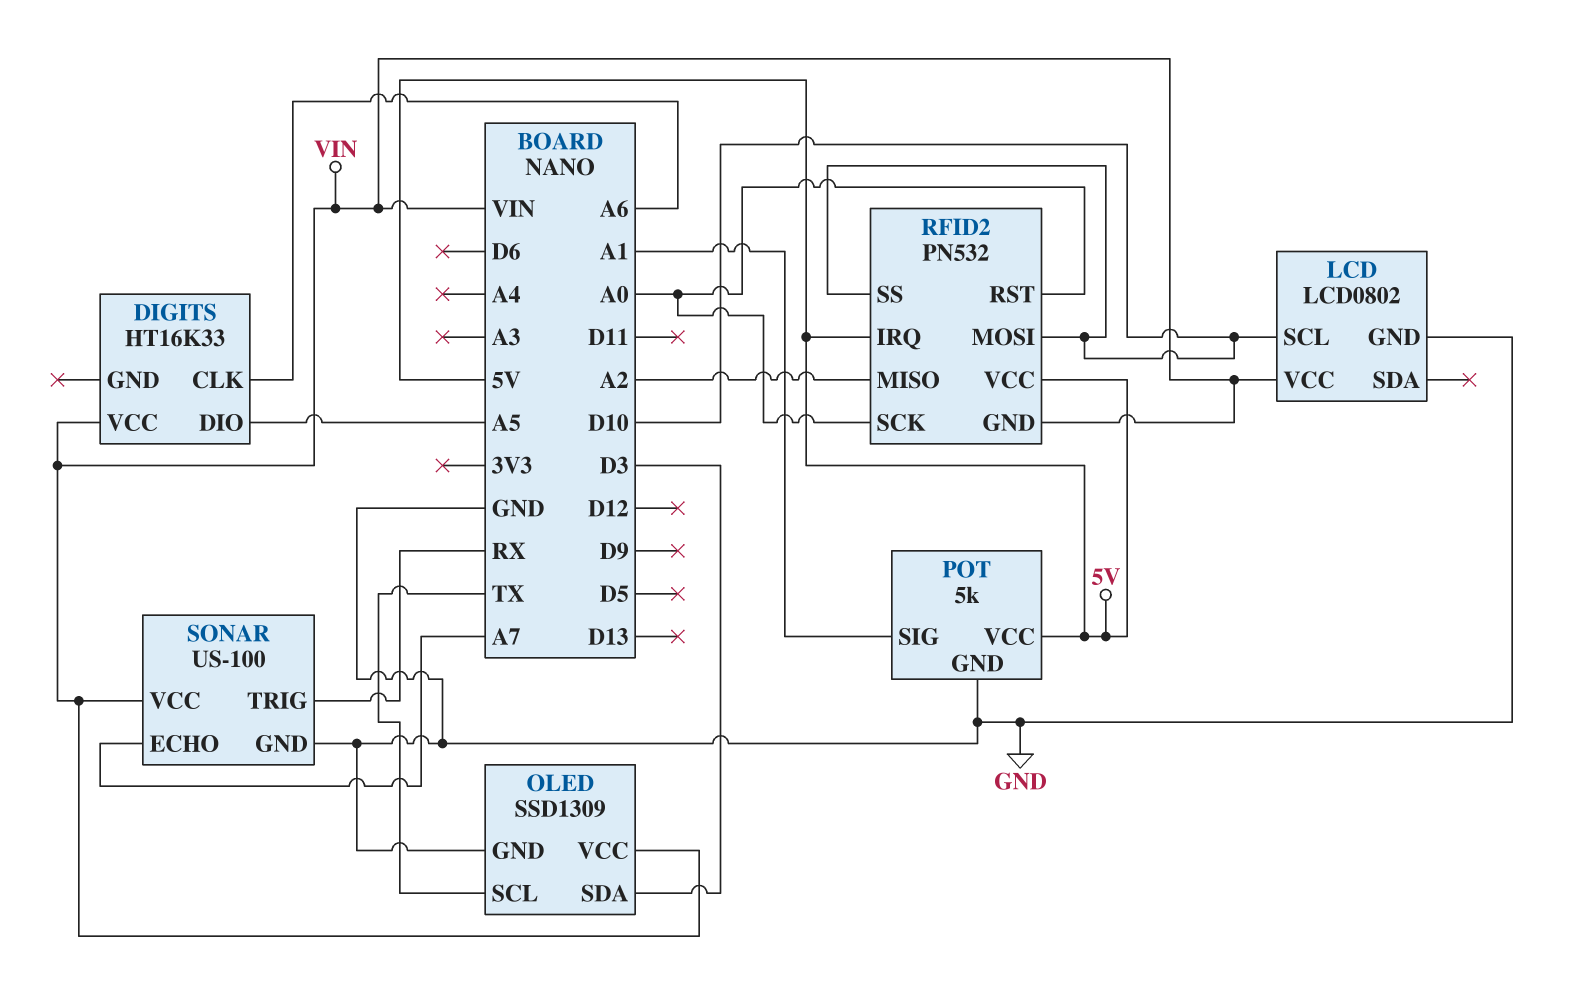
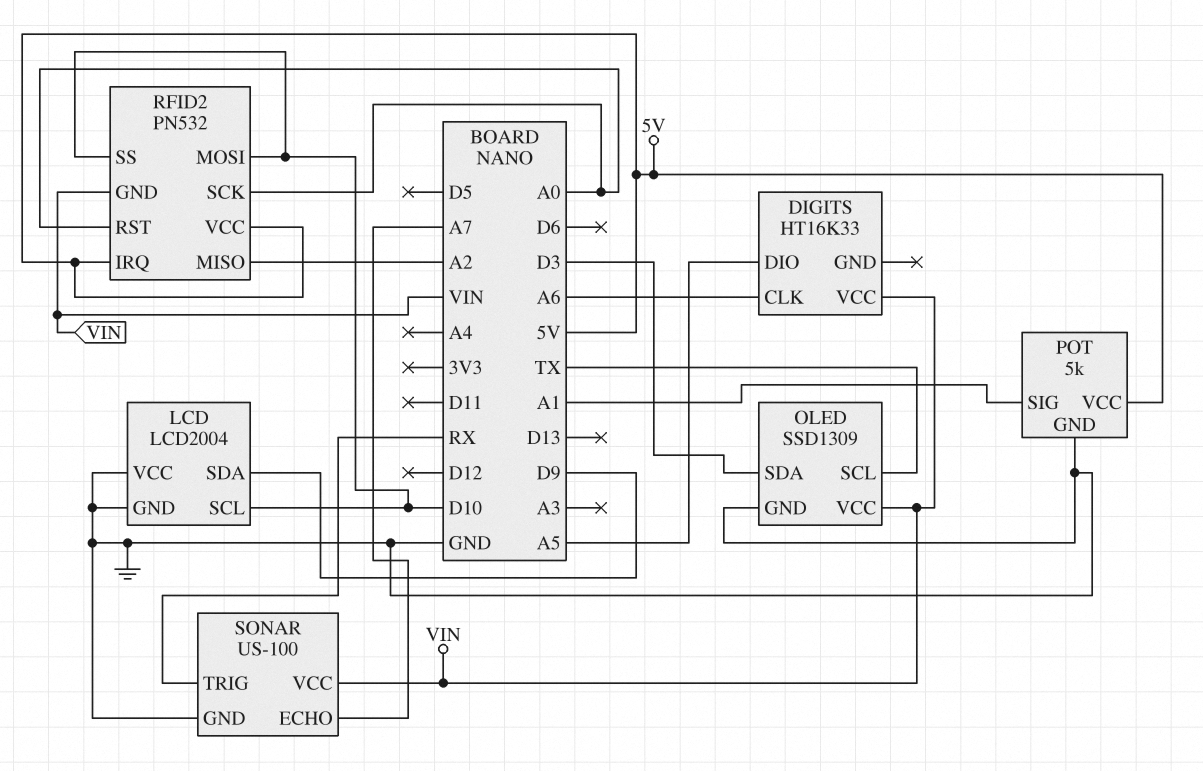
LCD: LCD0802 -> LCD2004
LCD pin SDA: none -> D9
LCD pin VCC: VIN -> GND

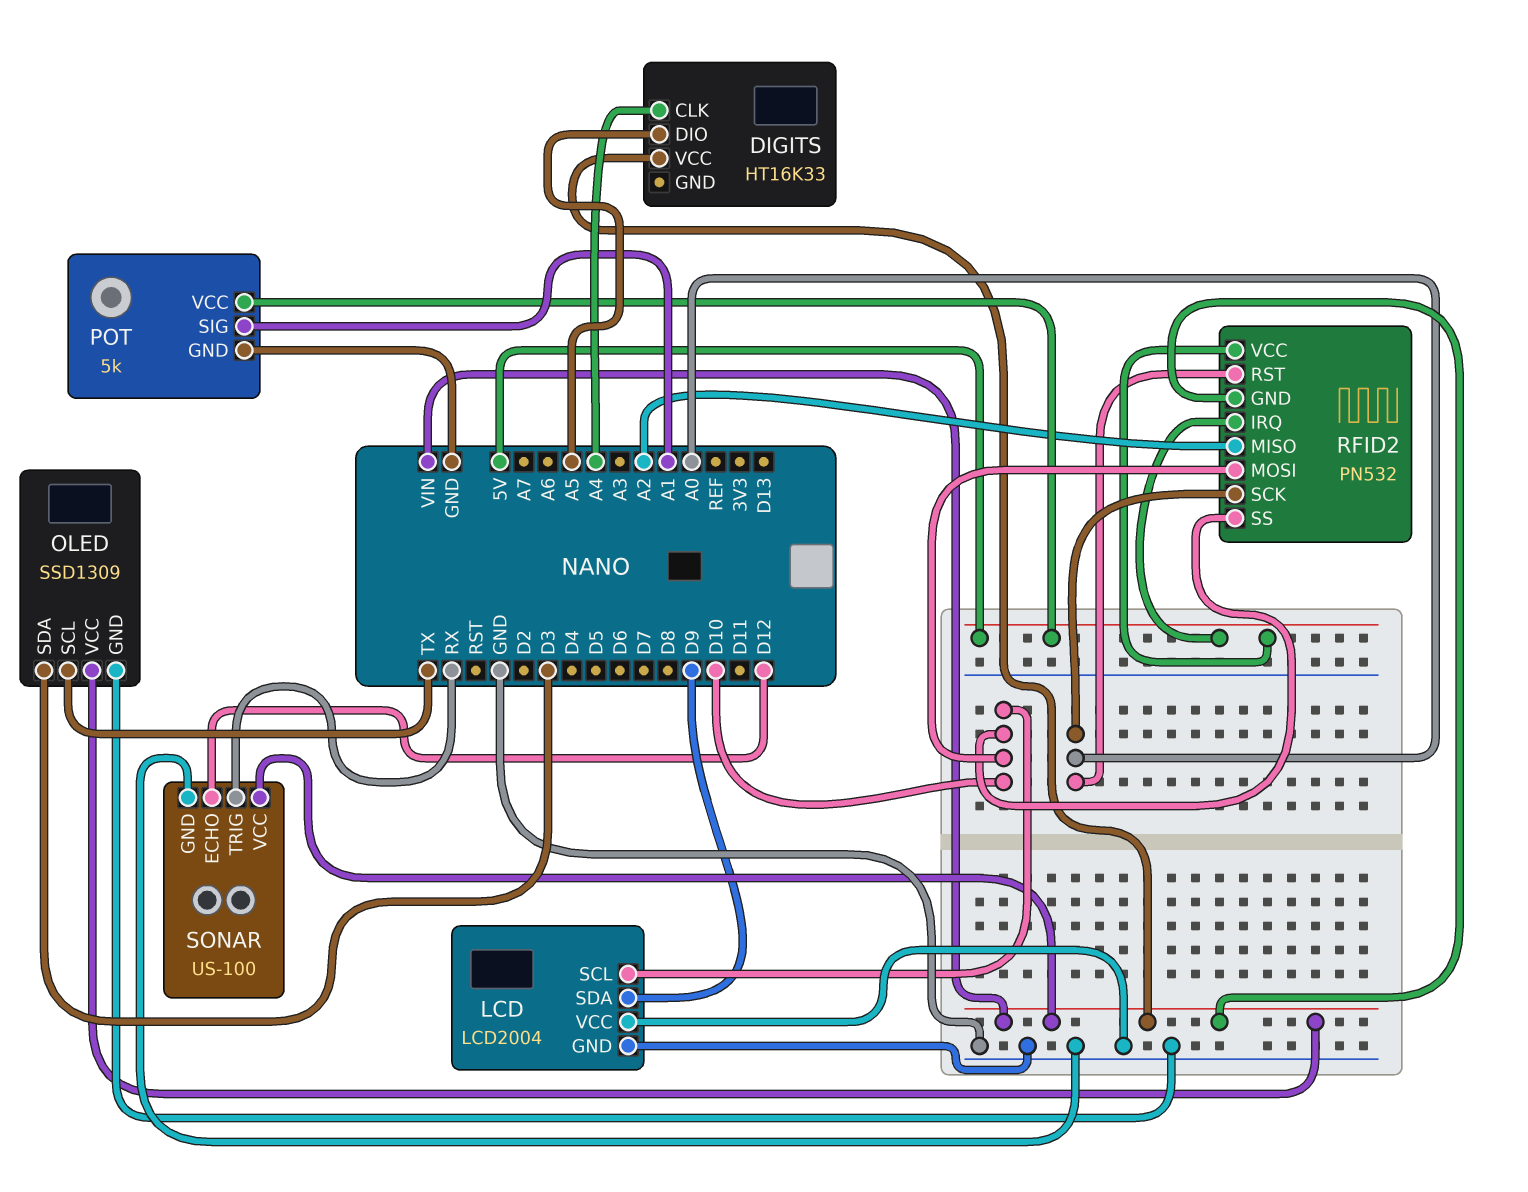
DIGITS pin CLK: A6 -> A4
SONAR pin ECHO: A7 -> D12

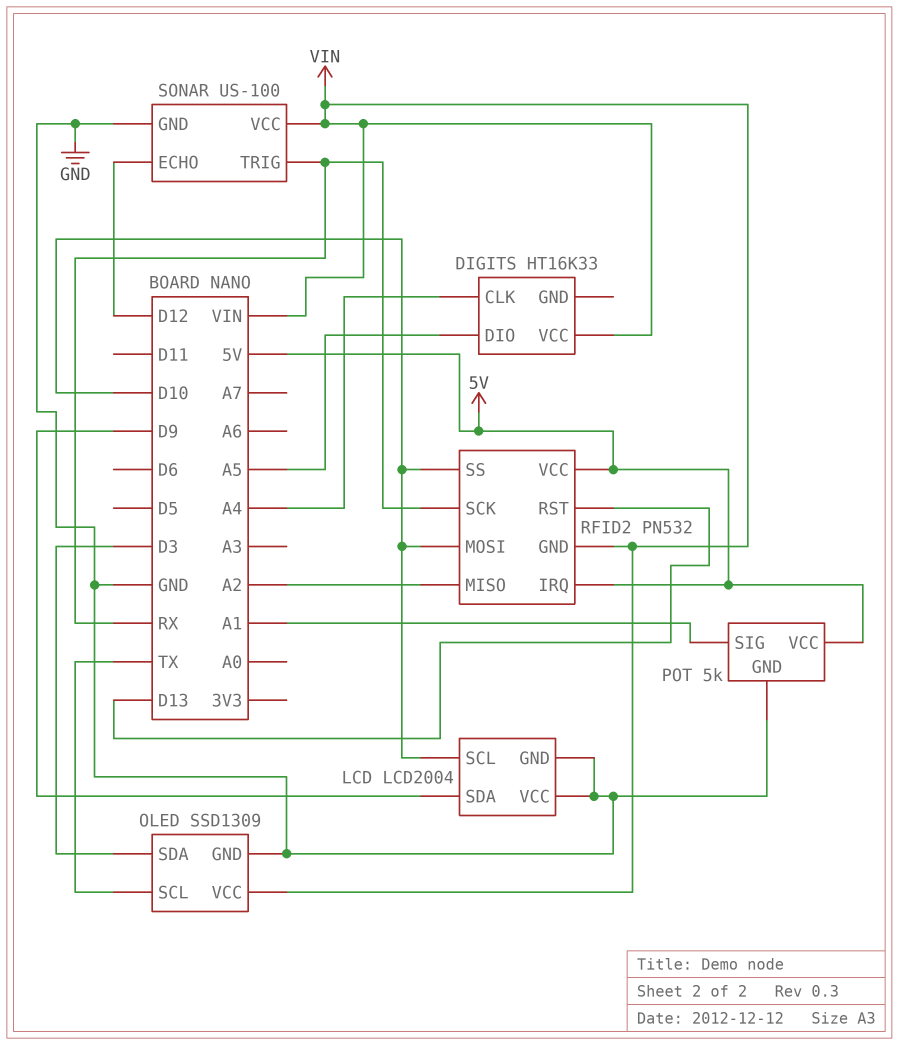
RFID2 pin RST: A0 -> D13
RFID2 pin SCK: A0 -> RX

